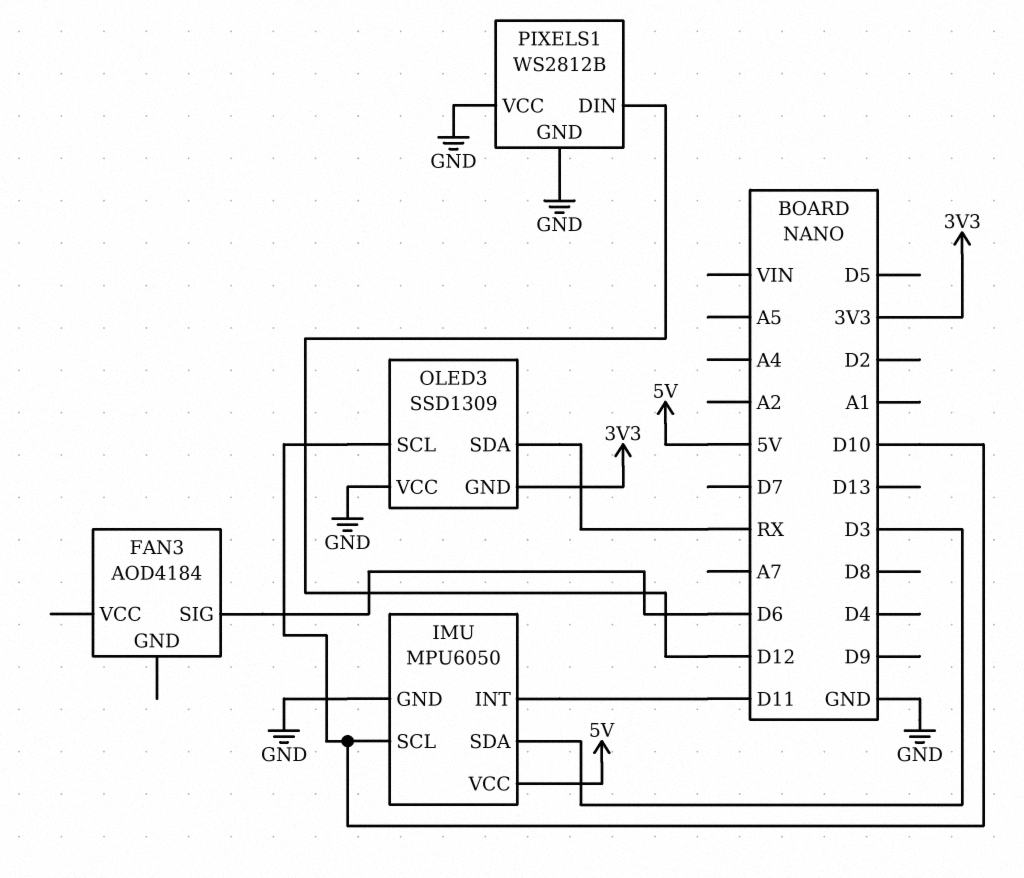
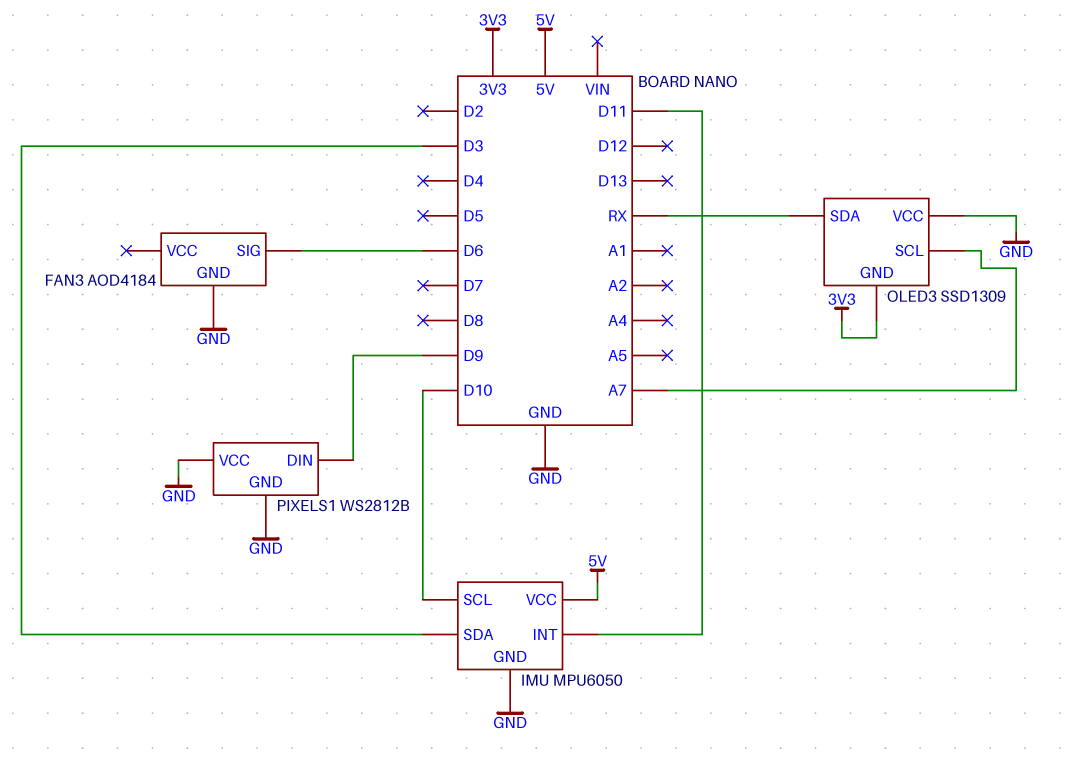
FAN3 pin GND: none -> GND
OLED3 pin SCL: D10 -> A7
PIXELS1 pin DIN: D12 -> D9

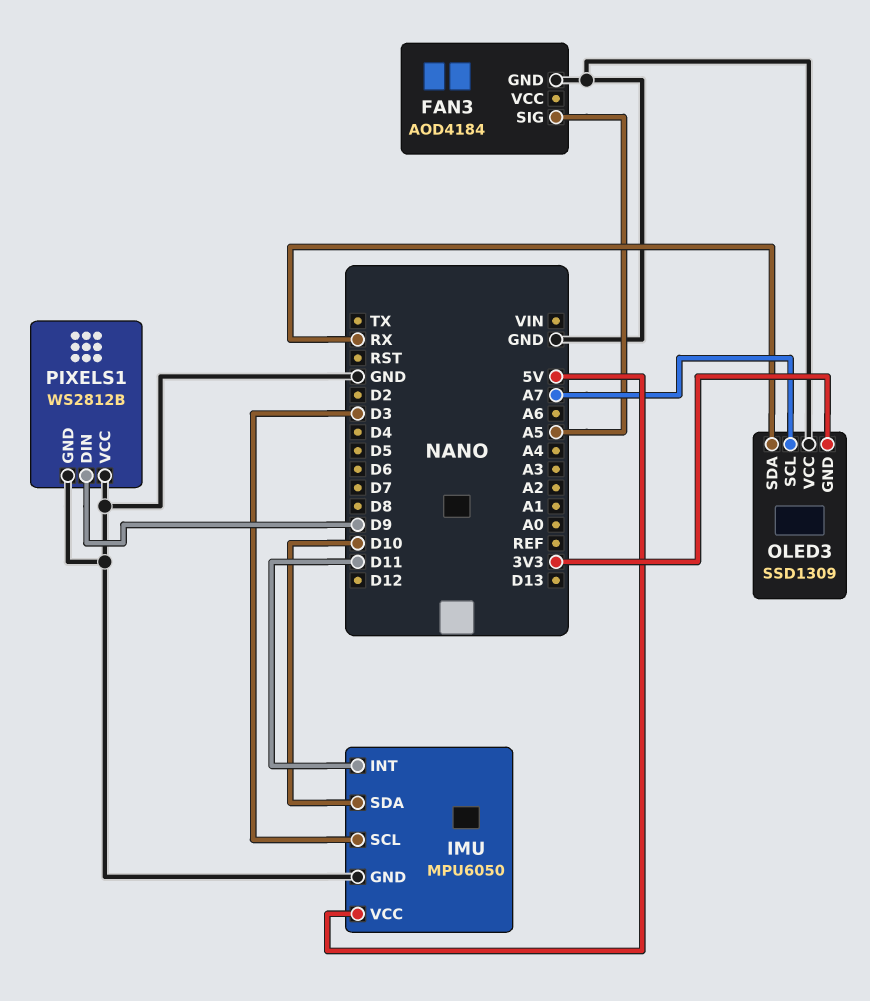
FAN3 pin SIG: D6 -> A5
IMU pin SCL: D10 -> D3
IMU pin SDA: D3 -> D10

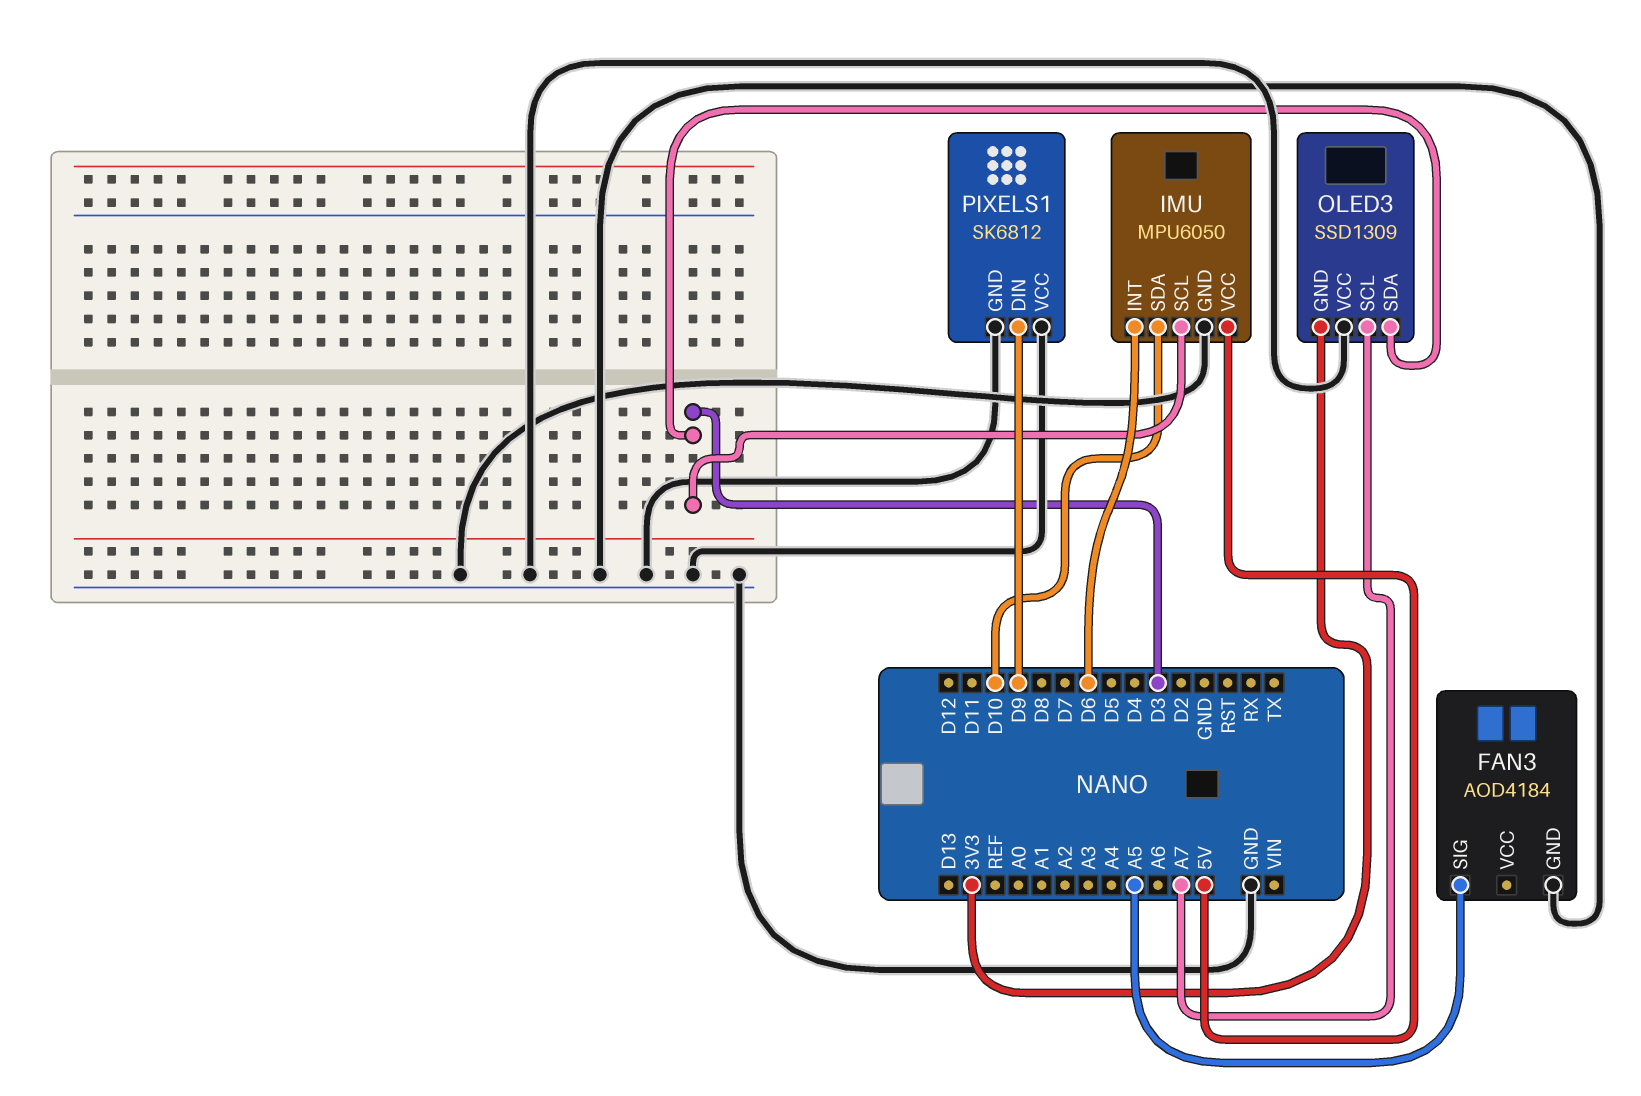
IMU pin INT: D11 -> D6
OLED3 pin SDA: RX -> D3
PIXELS1: WS2812B -> SK6812

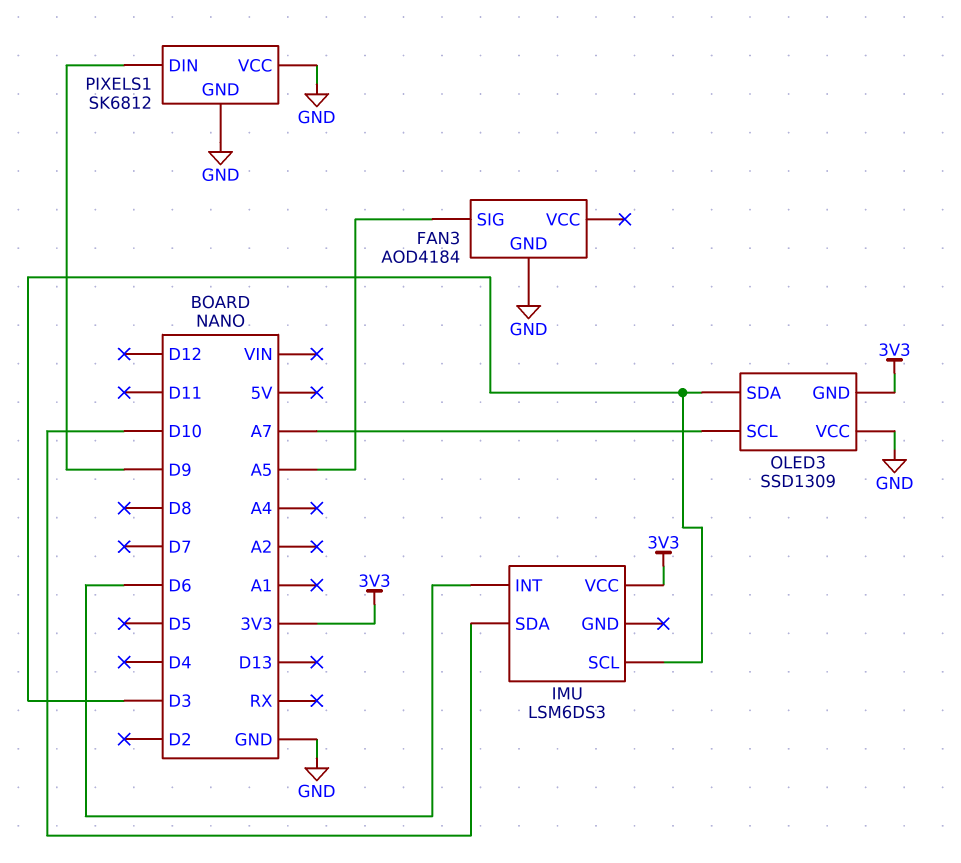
IMU: MPU6050 -> LSM6DS3
IMU pin GND: GND -> none
IMU pin VCC: 5V -> 3V3

